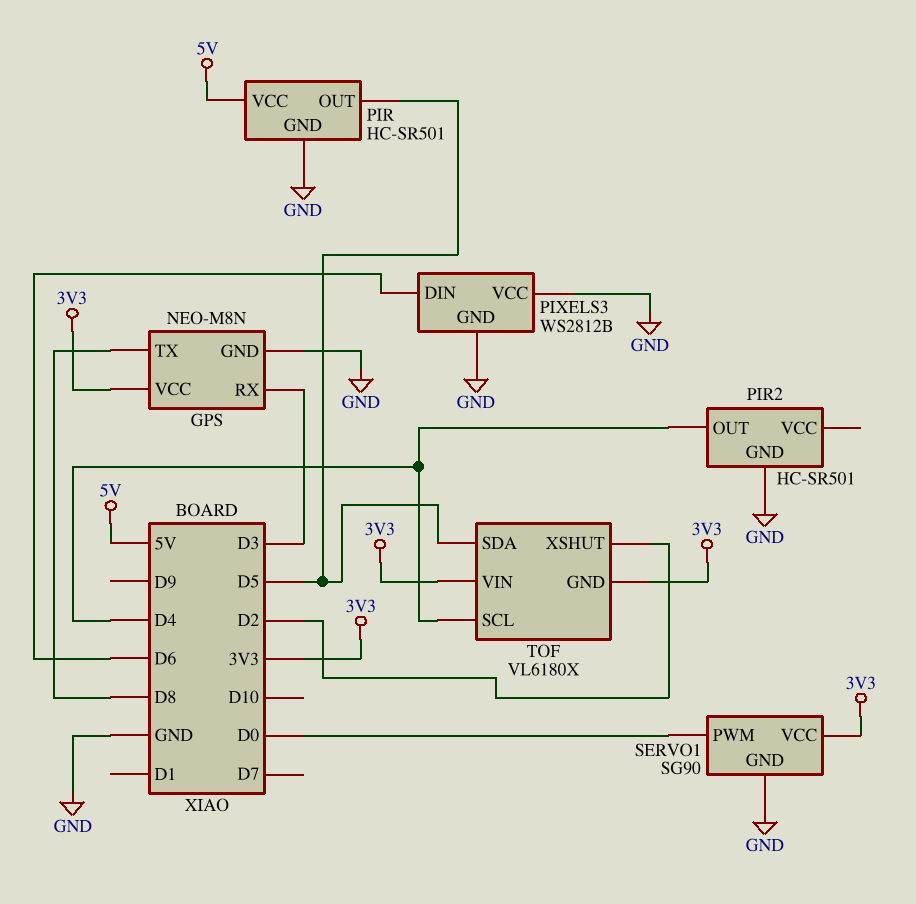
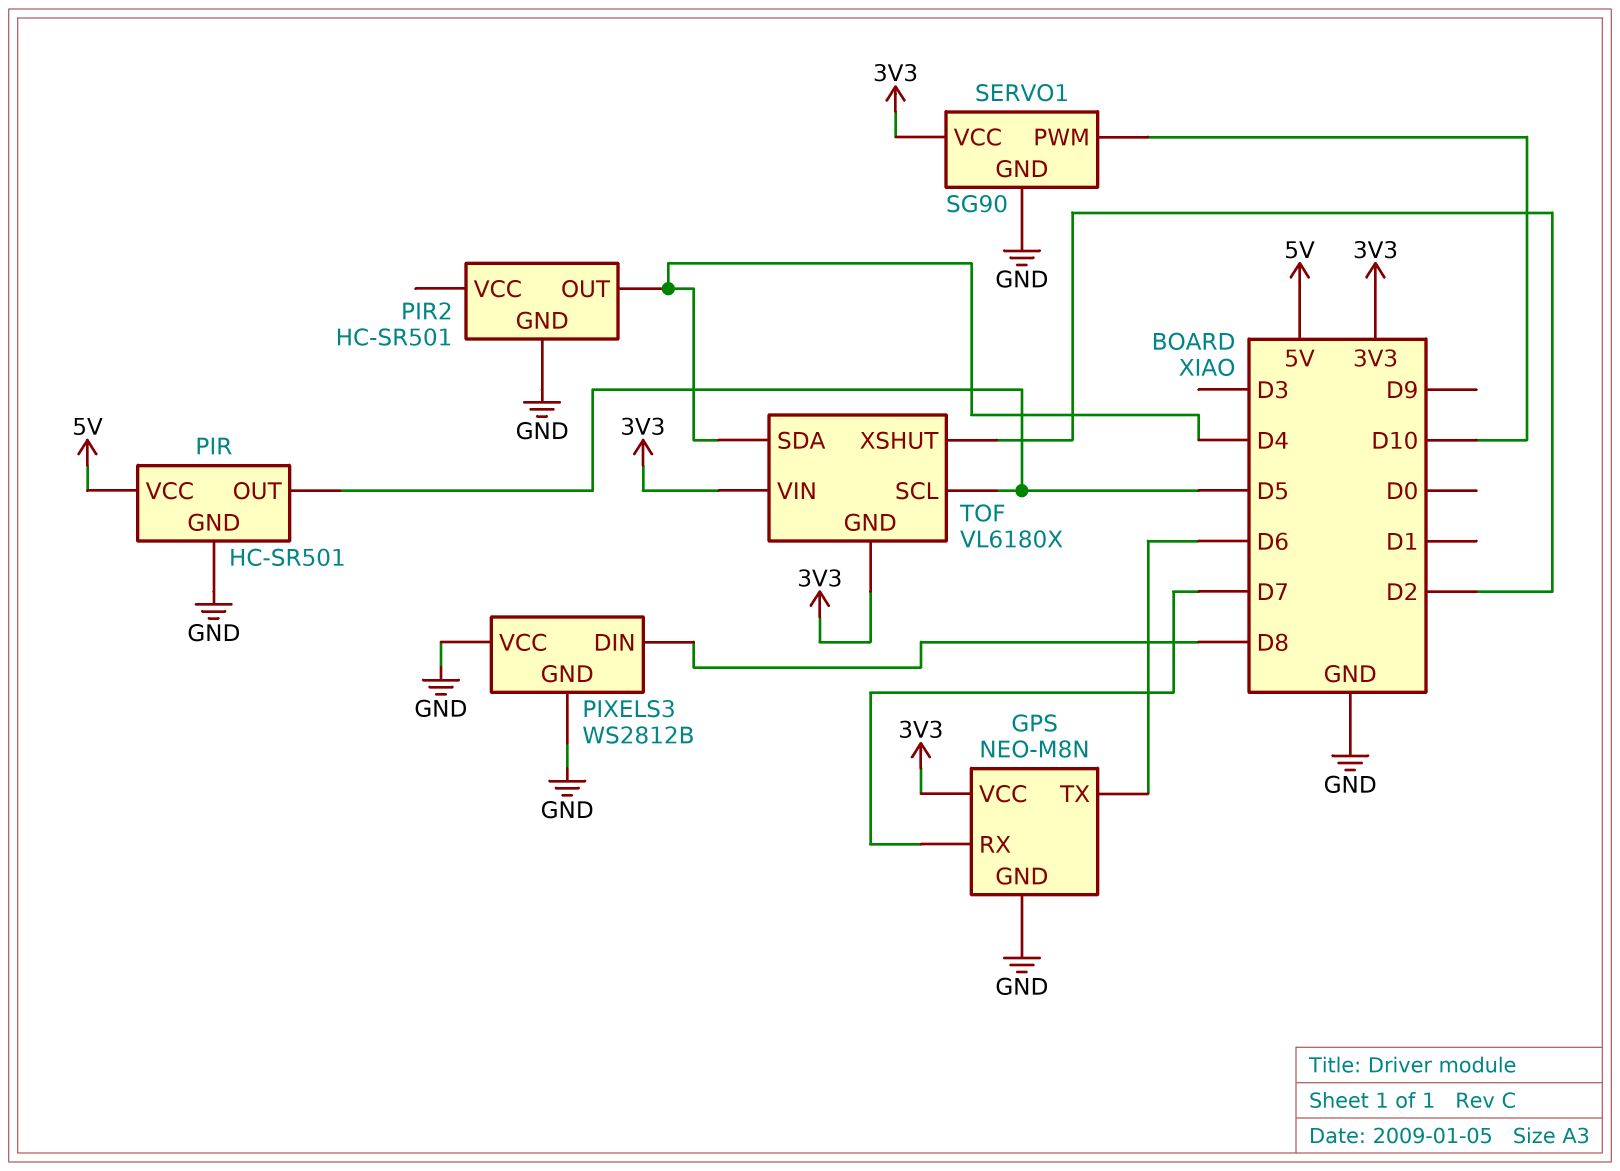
GPS pin RX: D3 -> D7
GPS pin TX: D8 -> D6
PIXELS3 pin DIN: D6 -> D8
SERVO1 pin PWM: D0 -> D10
TOF pin SCL: D4 -> D5
TOF pin SDA: D5 -> D4

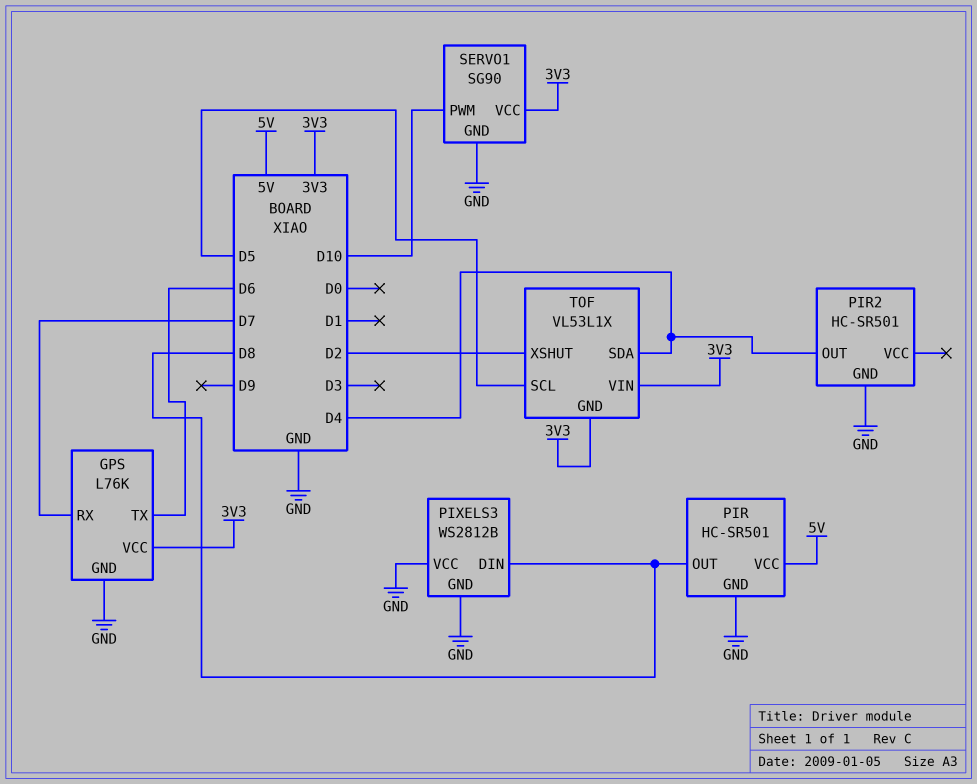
GPS: NEO-M8N -> L76K
PIR pin OUT: D5 -> D8
TOF: VL6180X -> VL53L1X

